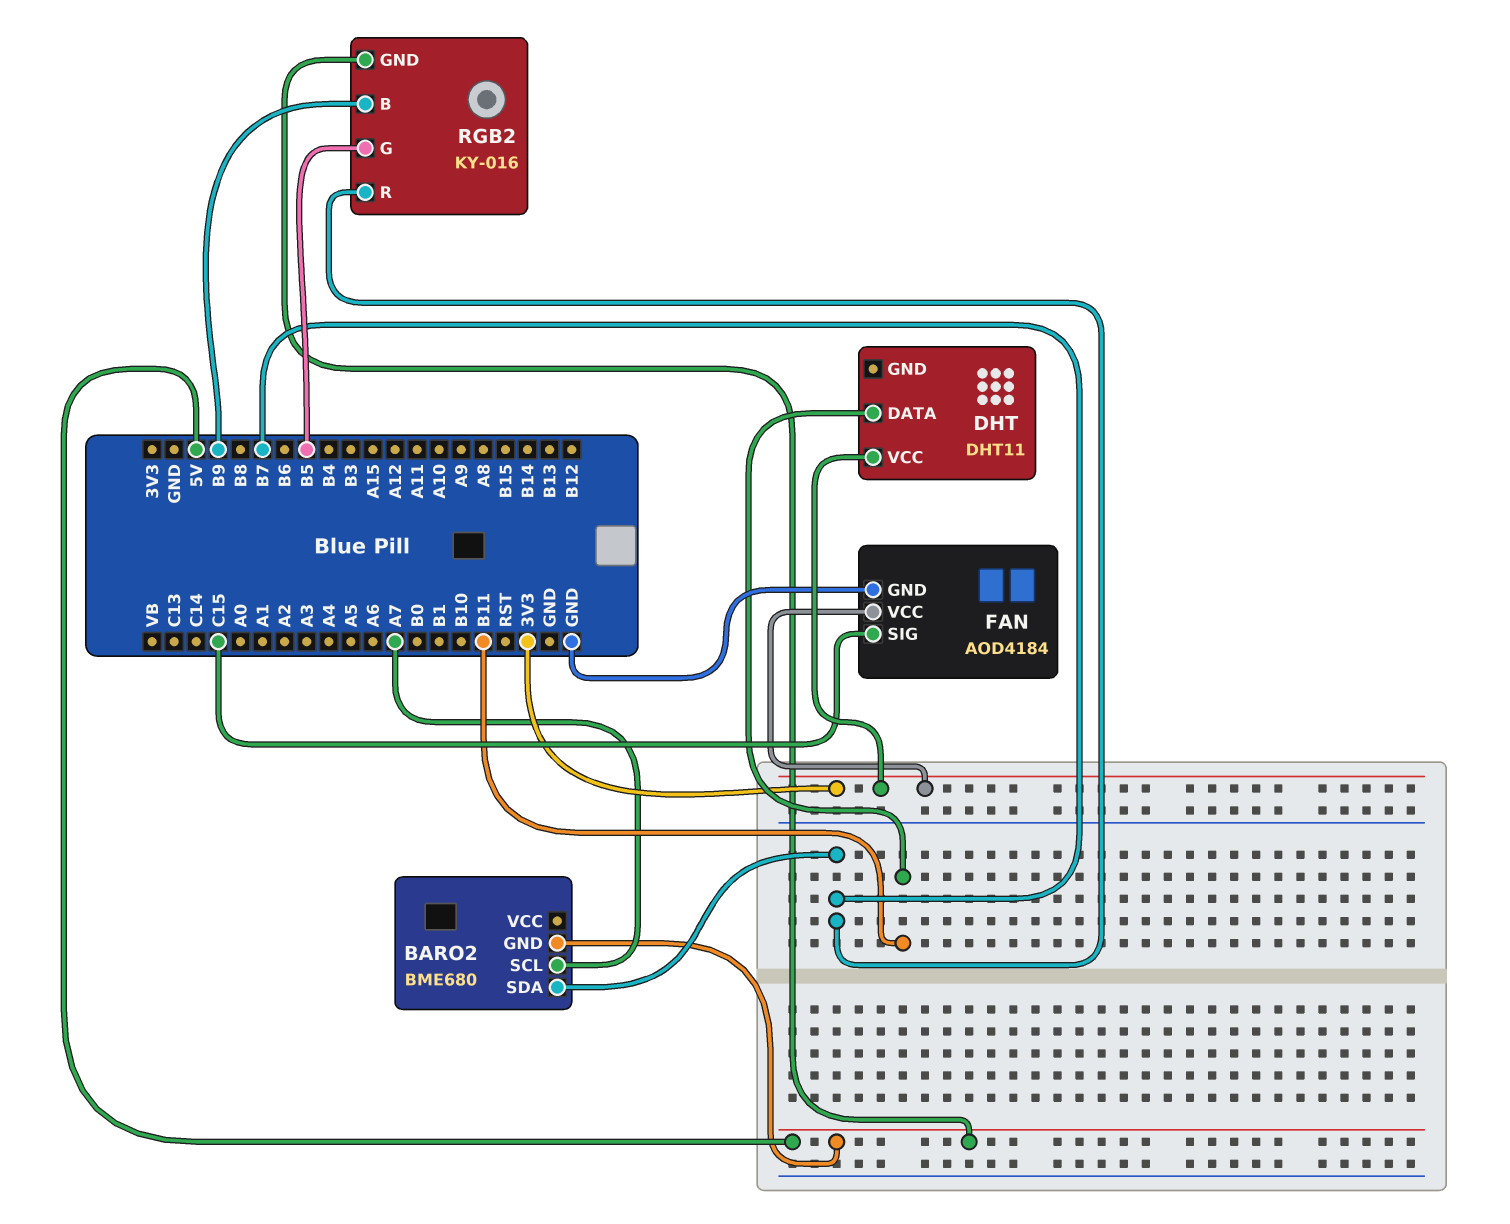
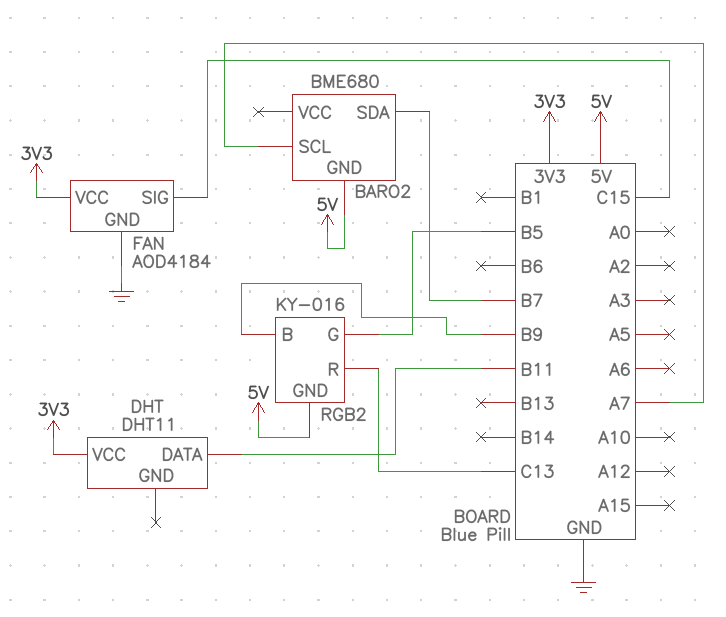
RGB2 pin R: B7 -> C13

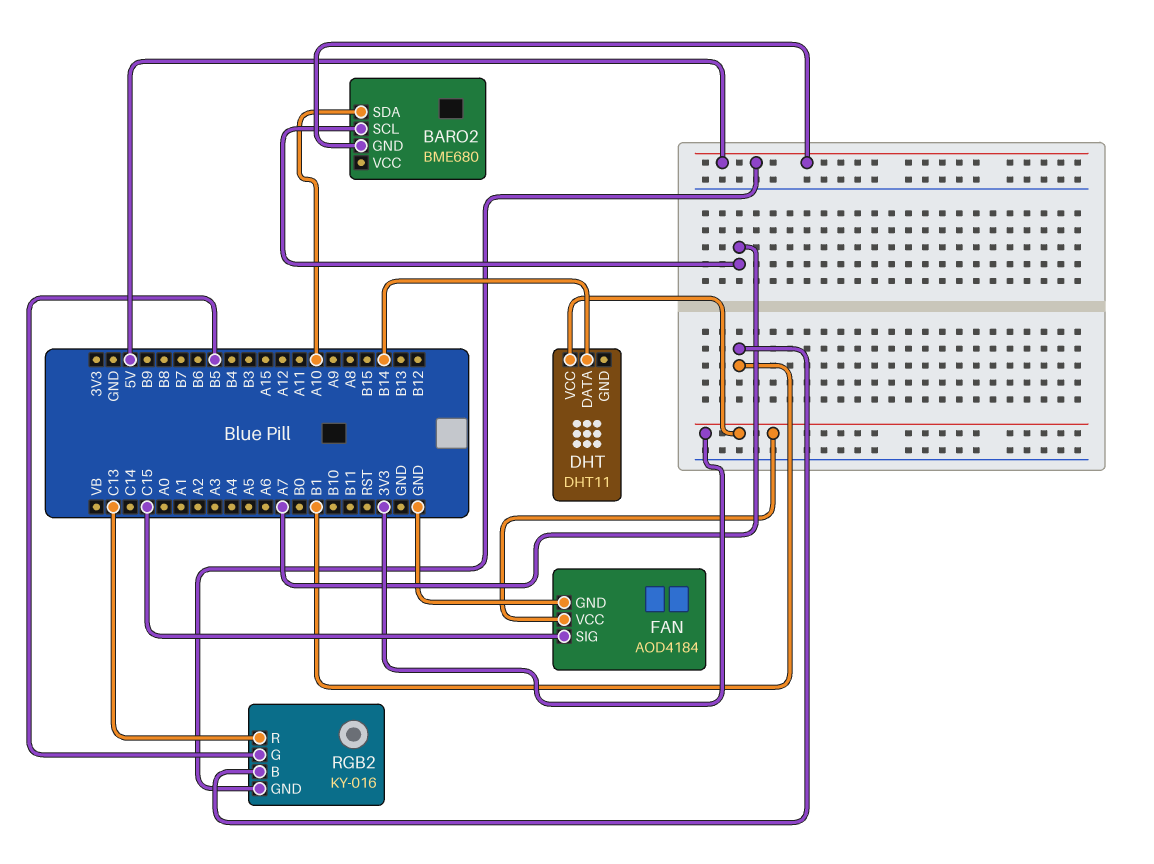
BARO2 pin SDA: B7 -> A10
DHT pin DATA: B11 -> B14
RGB2 pin B: B9 -> B1

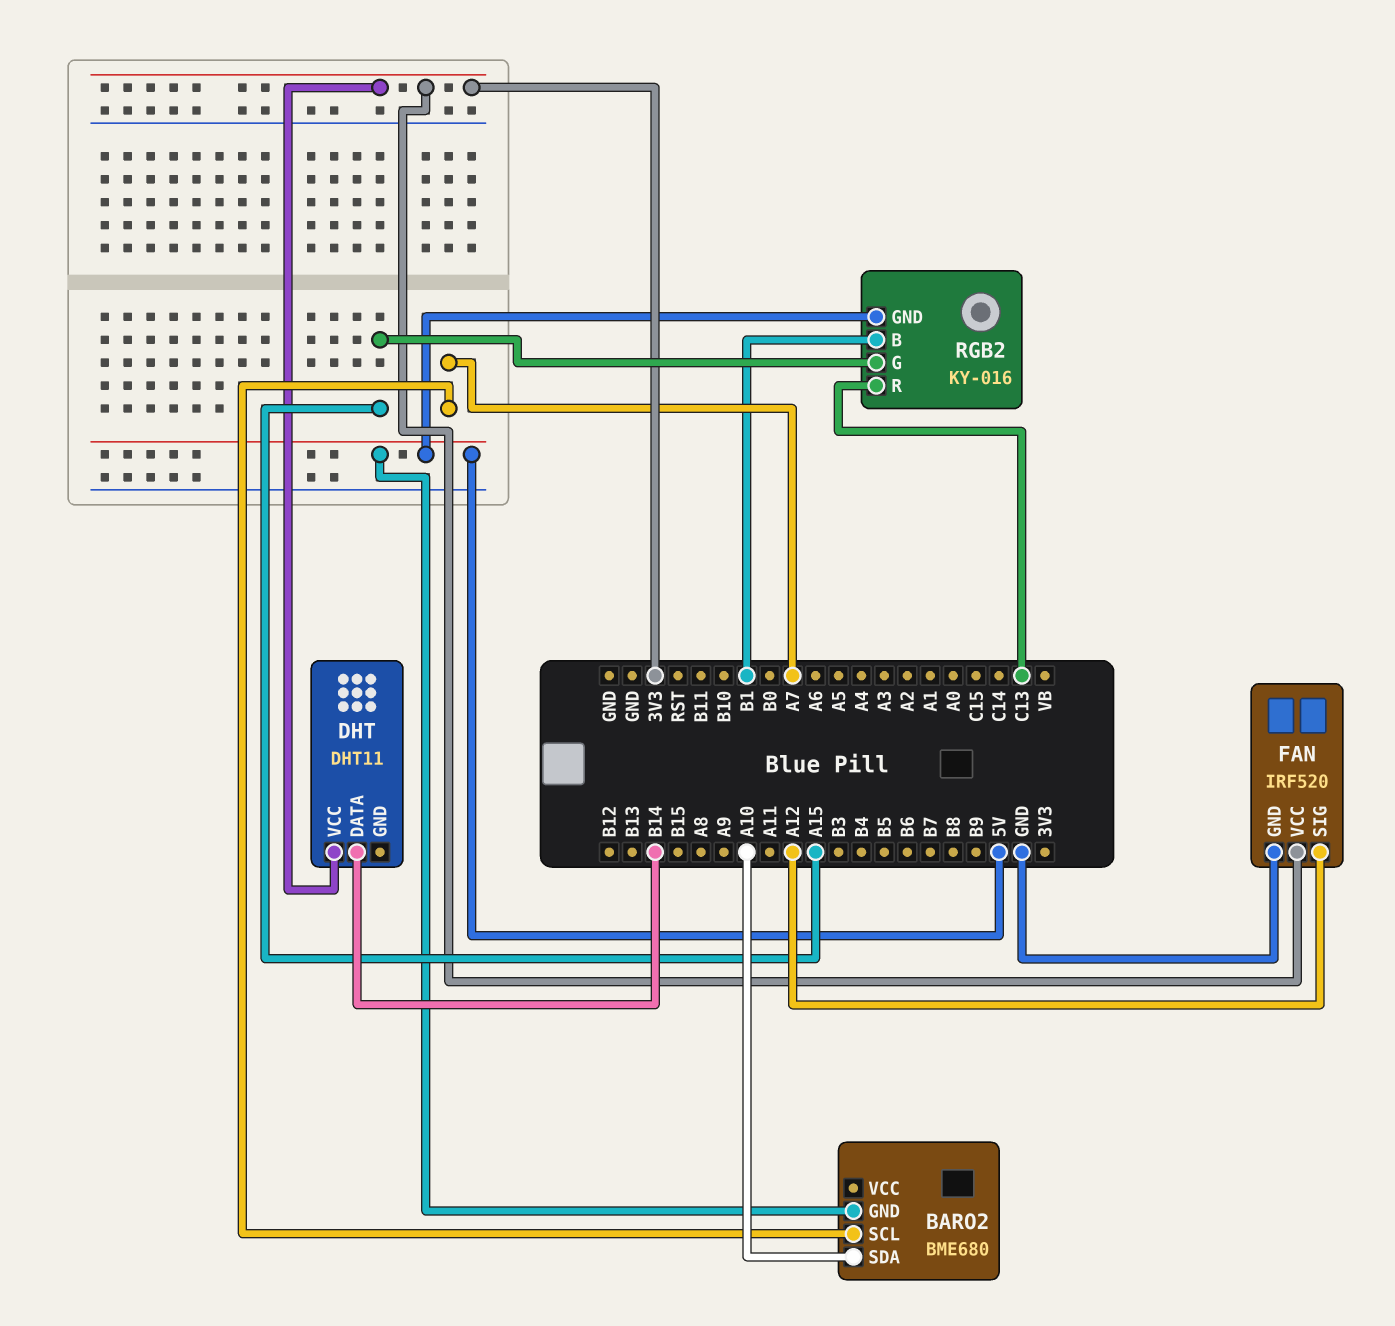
FAN: AOD4184 -> IRF520
FAN pin SIG: C15 -> A12
RGB2 pin G: B5 -> A15

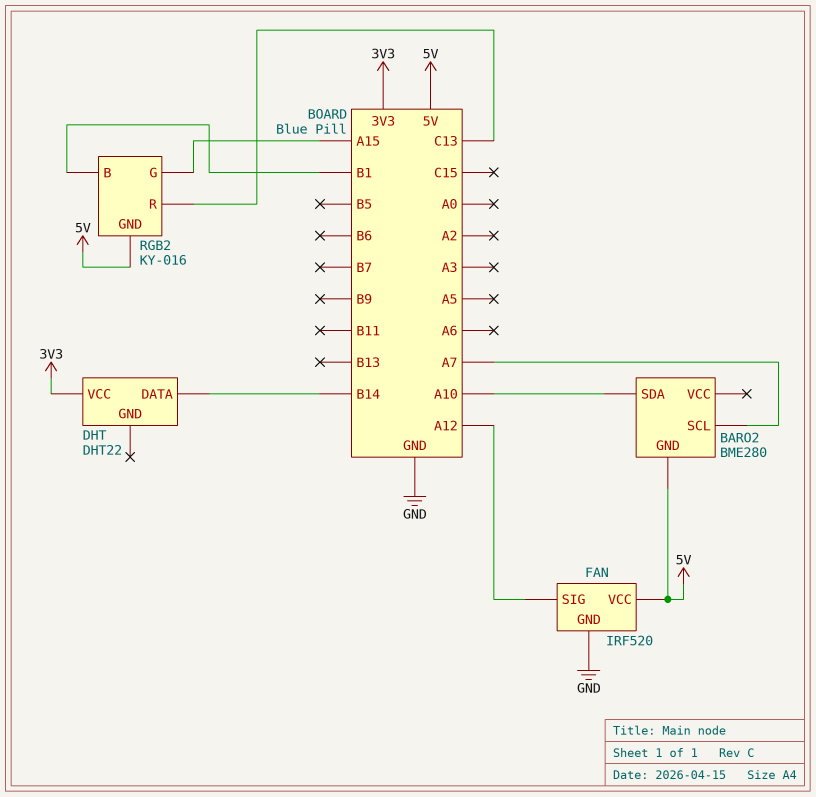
BARO2: BME680 -> BME280
DHT: DHT11 -> DHT22
FAN pin VCC: 3V3 -> 5V

